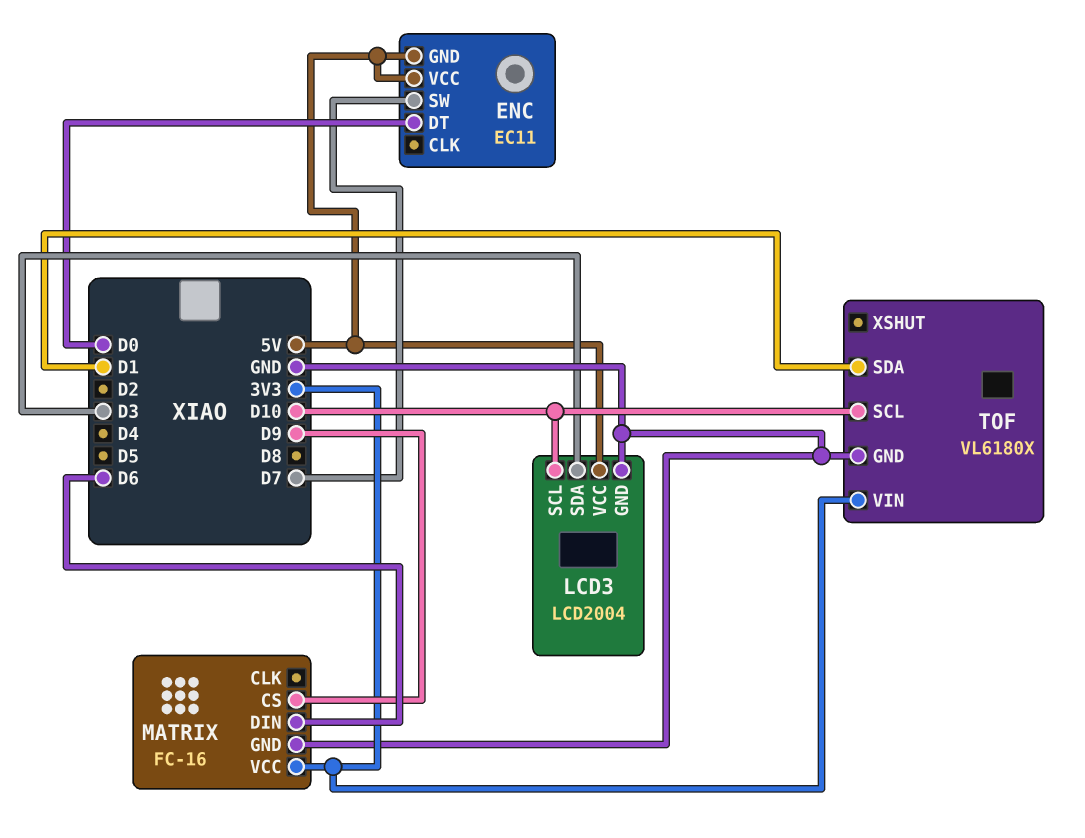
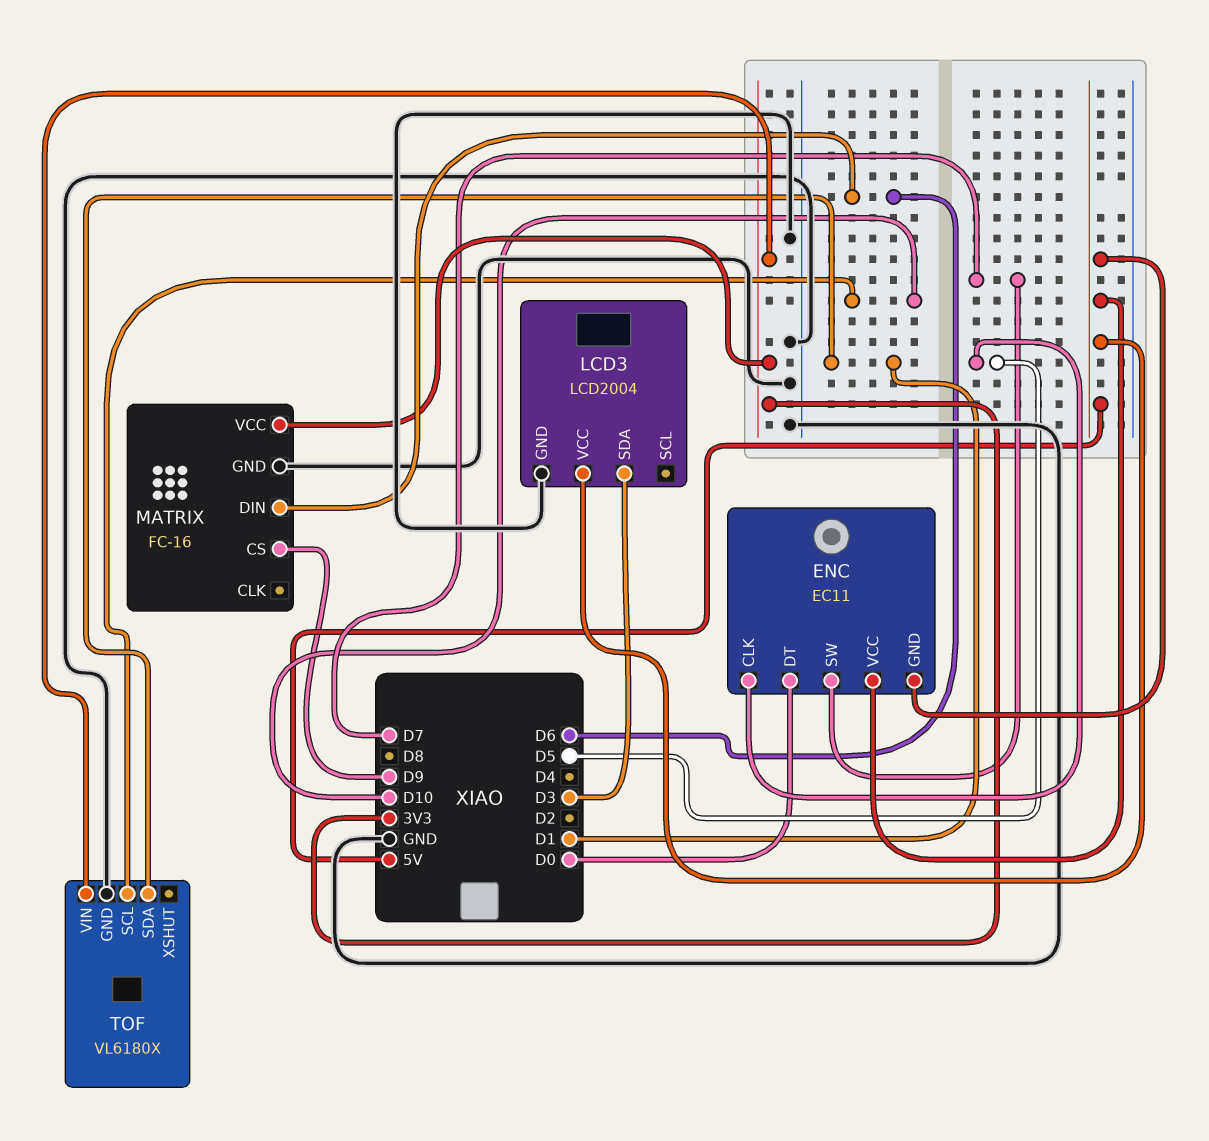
ENC pin CLK: none -> D5
LCD3 pin SCL: D10 -> none

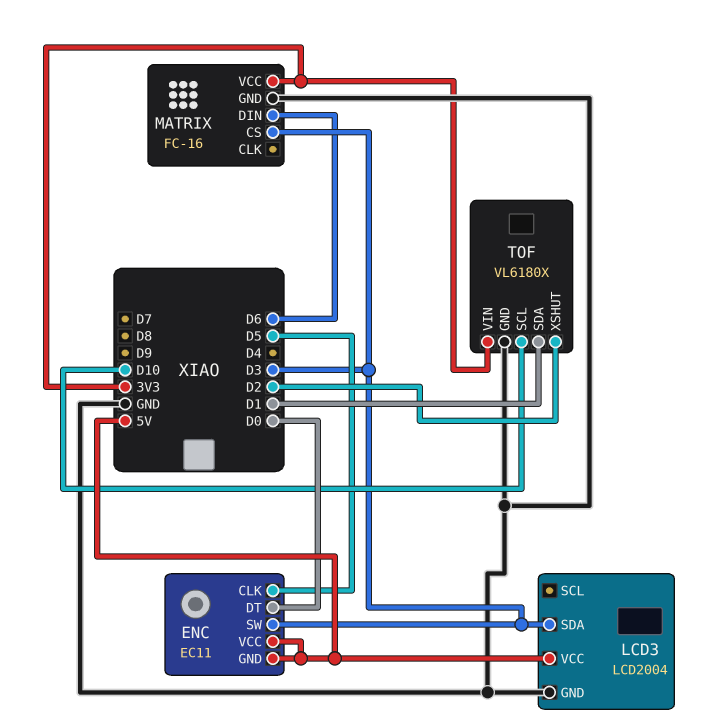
ENC pin SW: D7 -> D3
MATRIX pin CS: D9 -> D3
TOF pin XSHUT: none -> D2

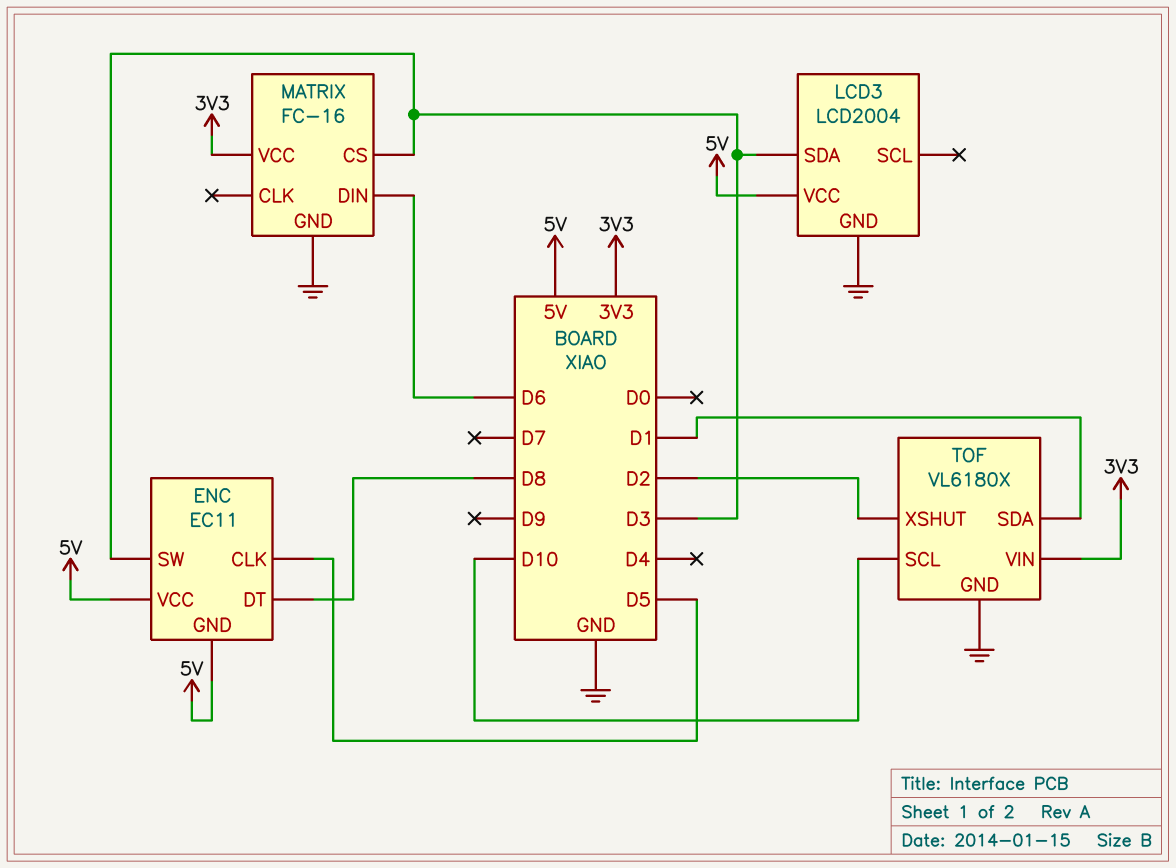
ENC pin DT: D0 -> D8

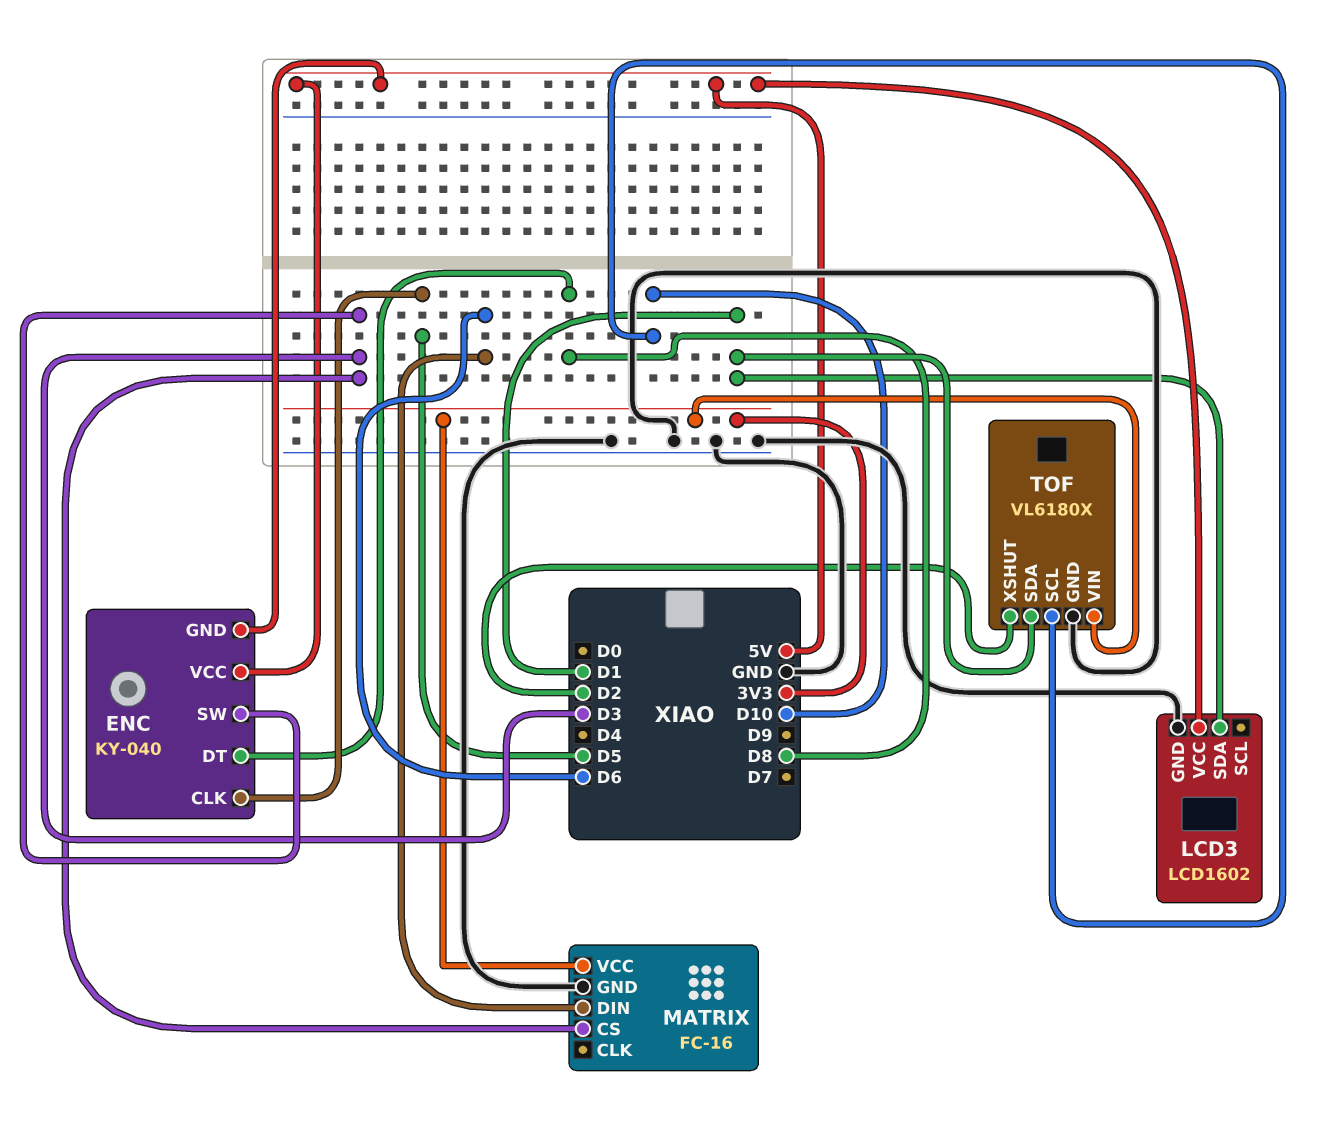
ENC: EC11 -> KY-040
LCD3: LCD2004 -> LCD1602
LCD3 pin SDA: D3 -> D1

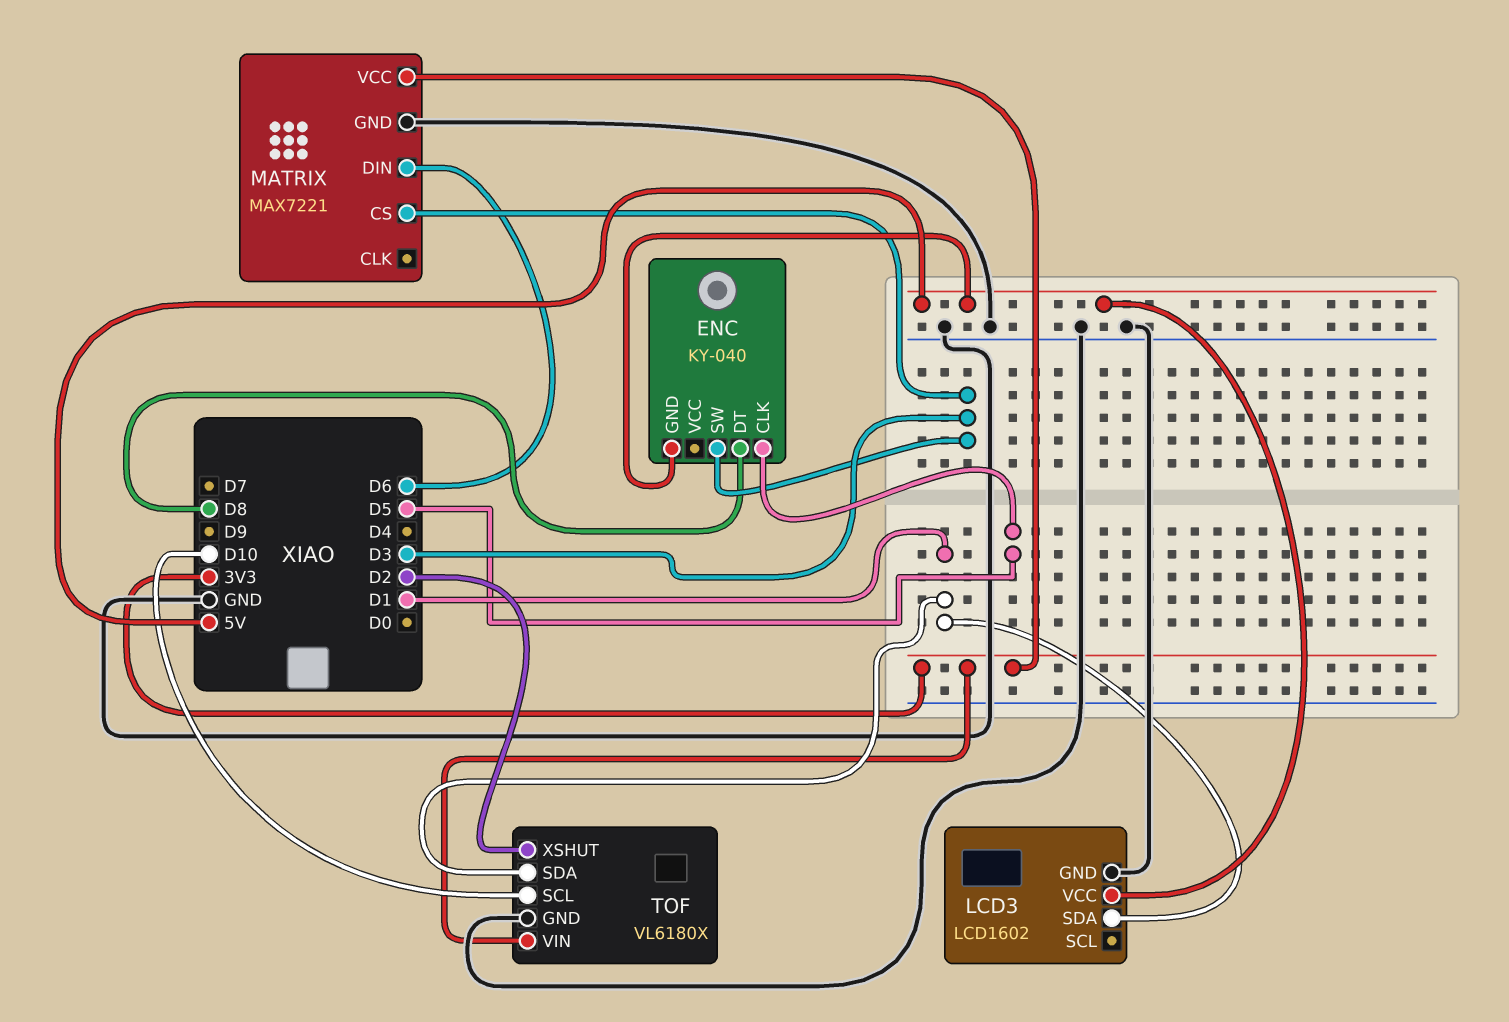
ENC pin VCC: 5V -> none
MATRIX: FC-16 -> MAX7221

